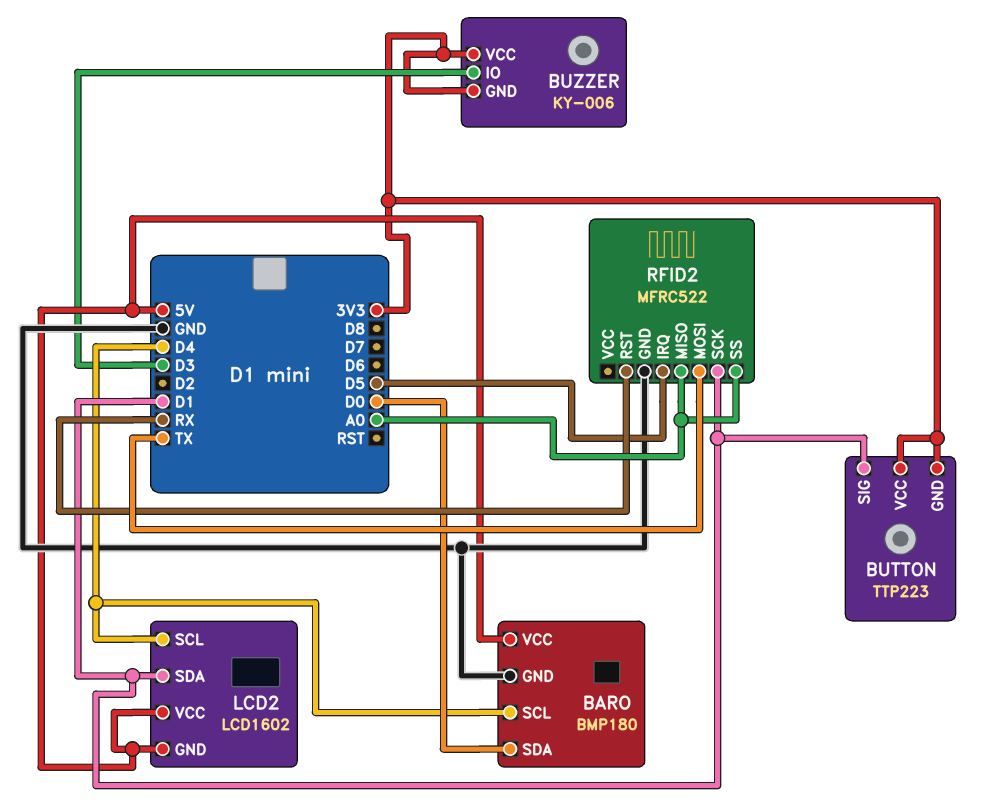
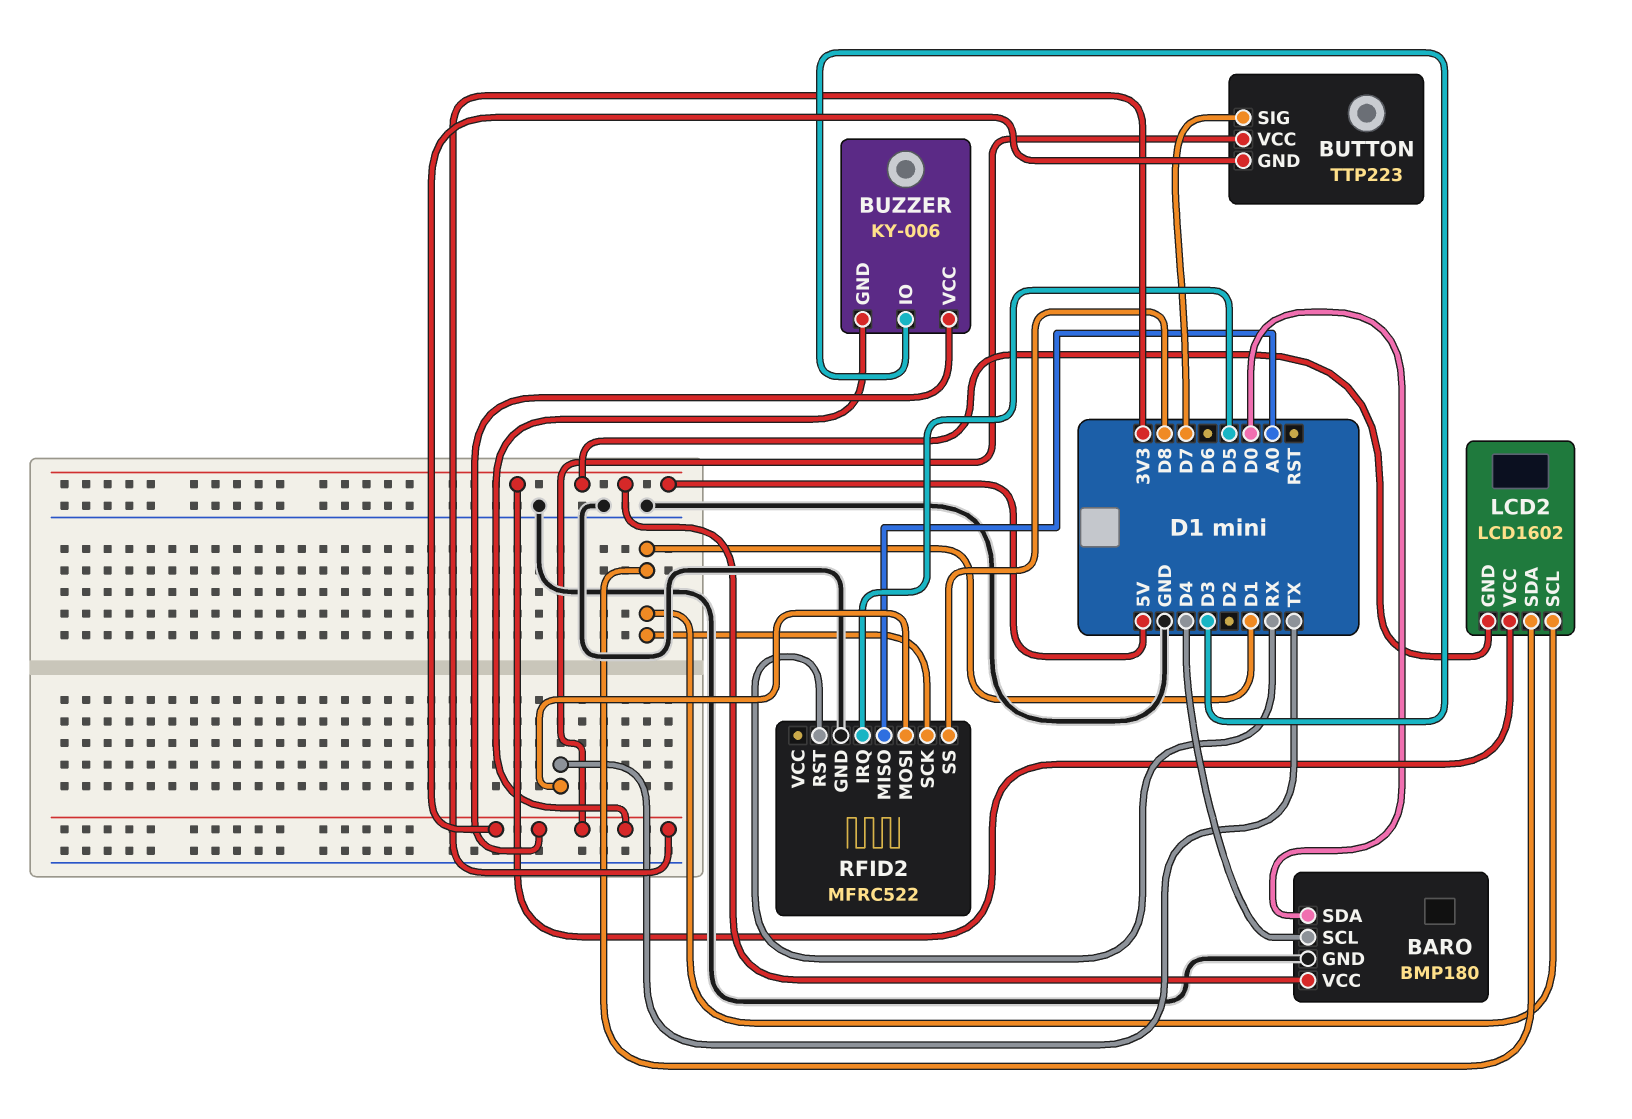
BUTTON pin SIG: D1 -> D7
LCD2 pin SCL: D4 -> D1
RFID2 pin SS: A0 -> D8

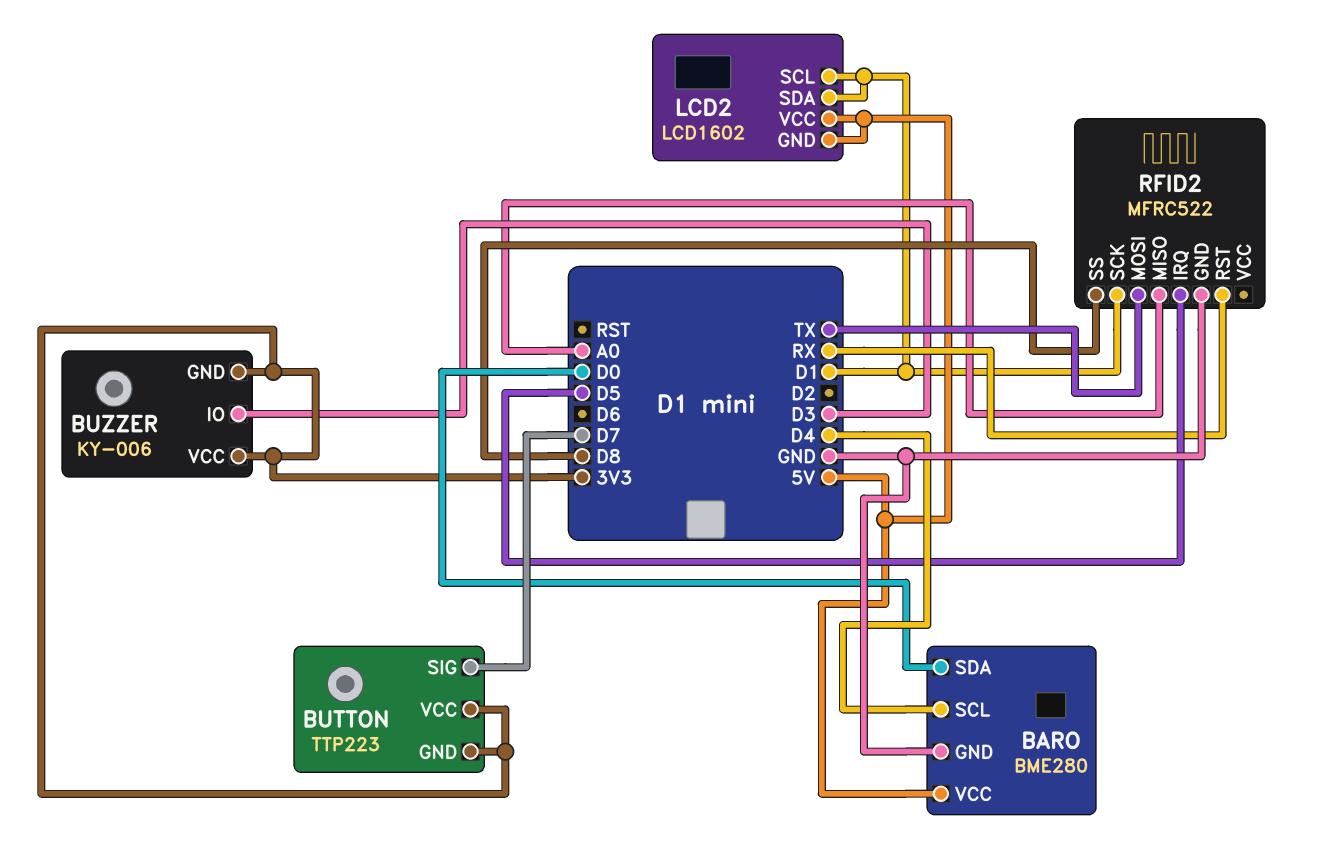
BARO: BMP180 -> BME280

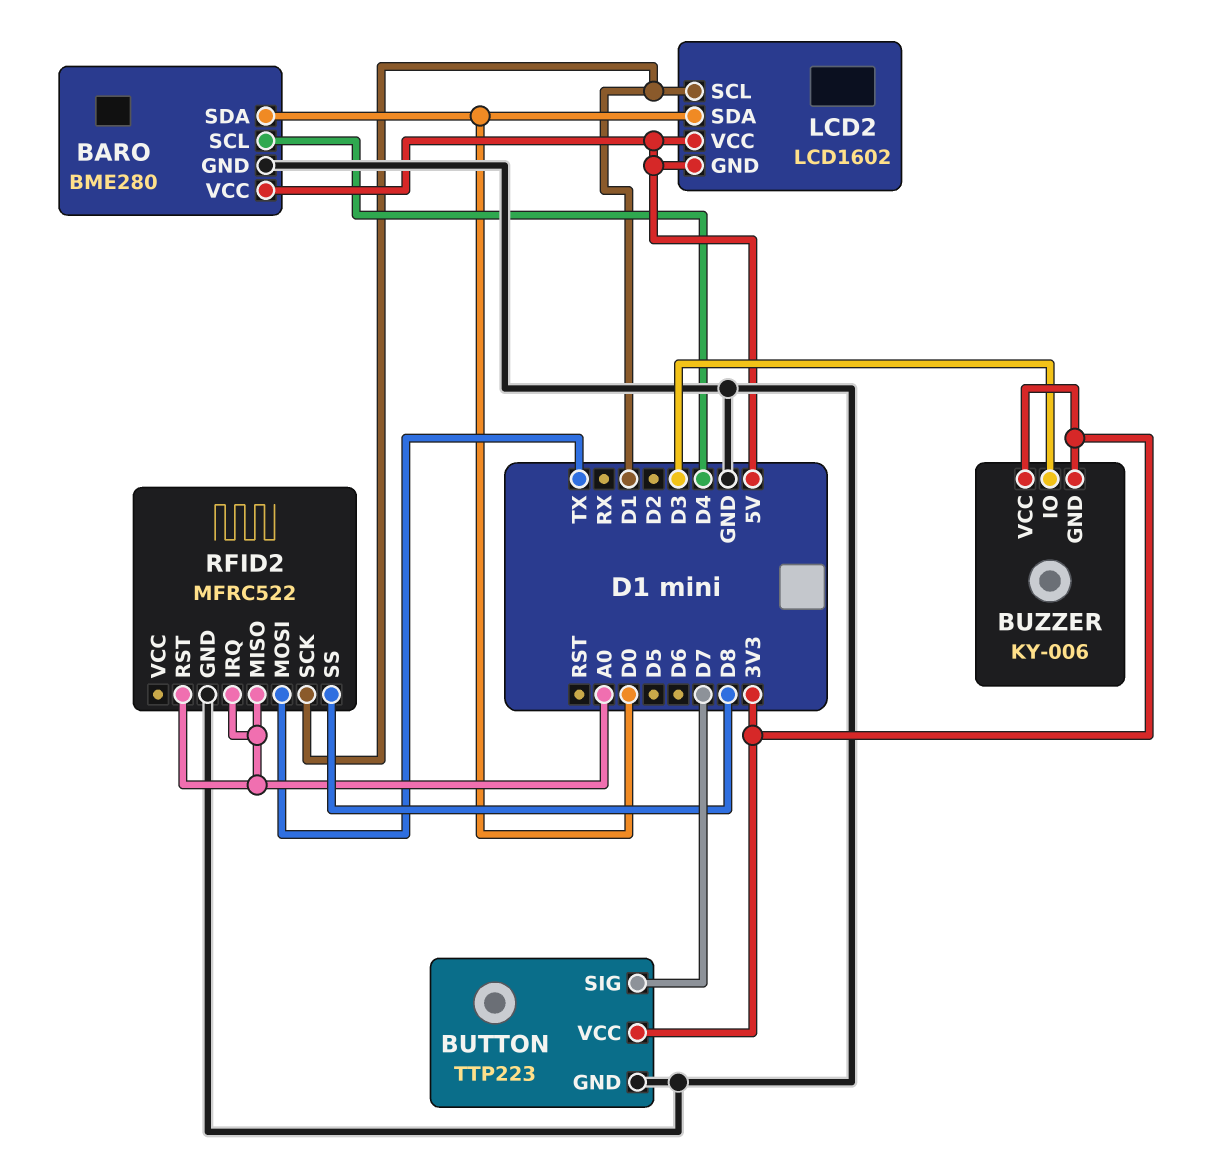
BUTTON pin GND: 3V3 -> GND
LCD2 pin SDA: D1 -> D0
RFID2 pin IRQ: D5 -> A0
RFID2 pin RST: RX -> A0

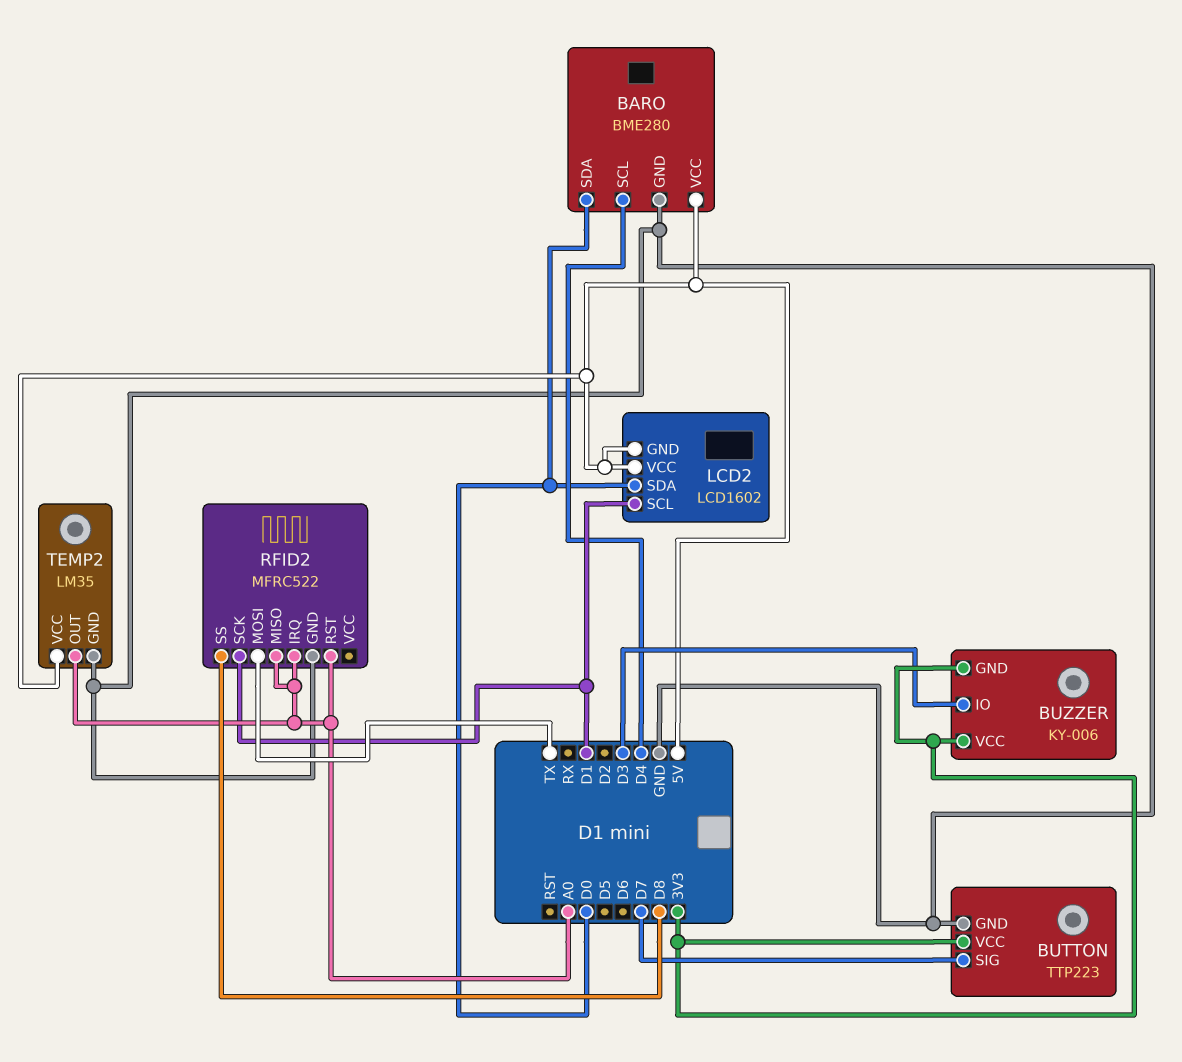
TEMP2: none -> LM35
TEMP2 pin GND: none -> GND
TEMP2 pin OUT: none -> A0
TEMP2 pin VCC: none -> 5V

